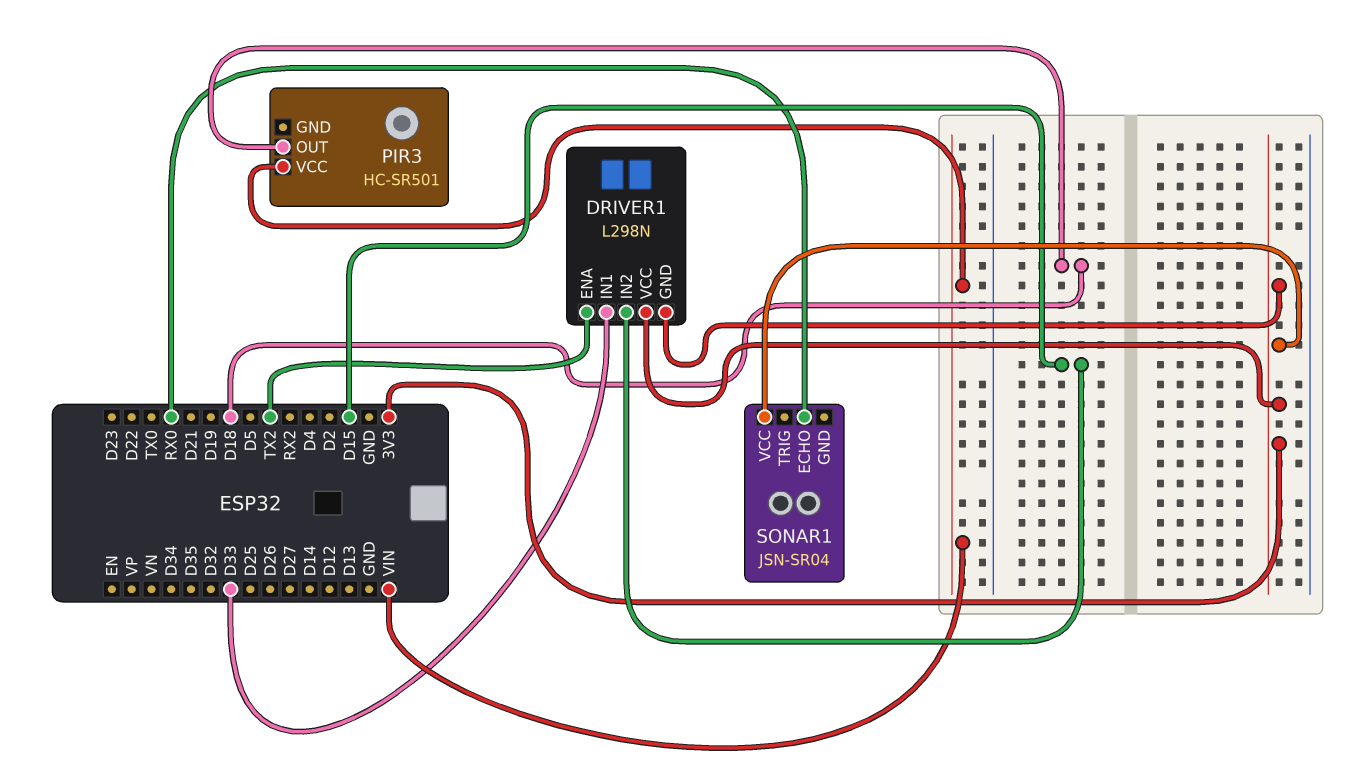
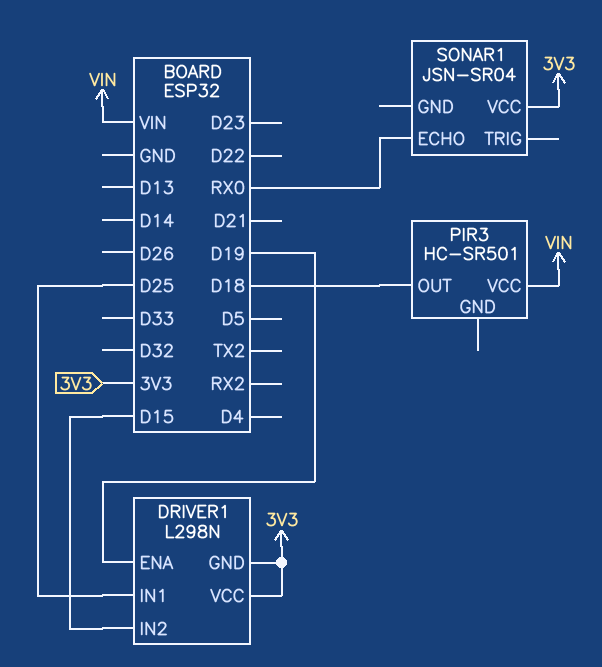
DRIVER1 pin ENA: TX2 -> D19
DRIVER1 pin IN1: D33 -> D25

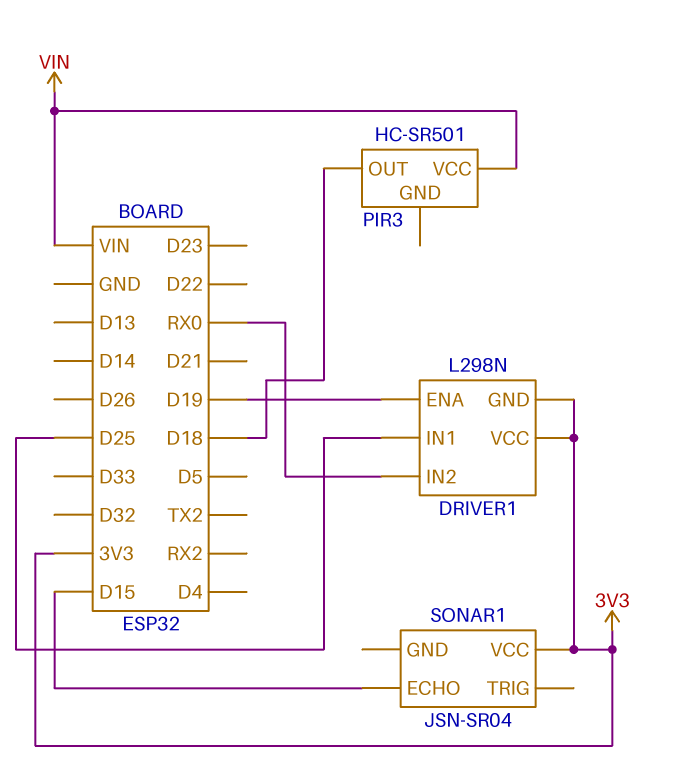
DRIVER1 pin IN2: D15 -> RX0
SONAR1 pin ECHO: RX0 -> D15

